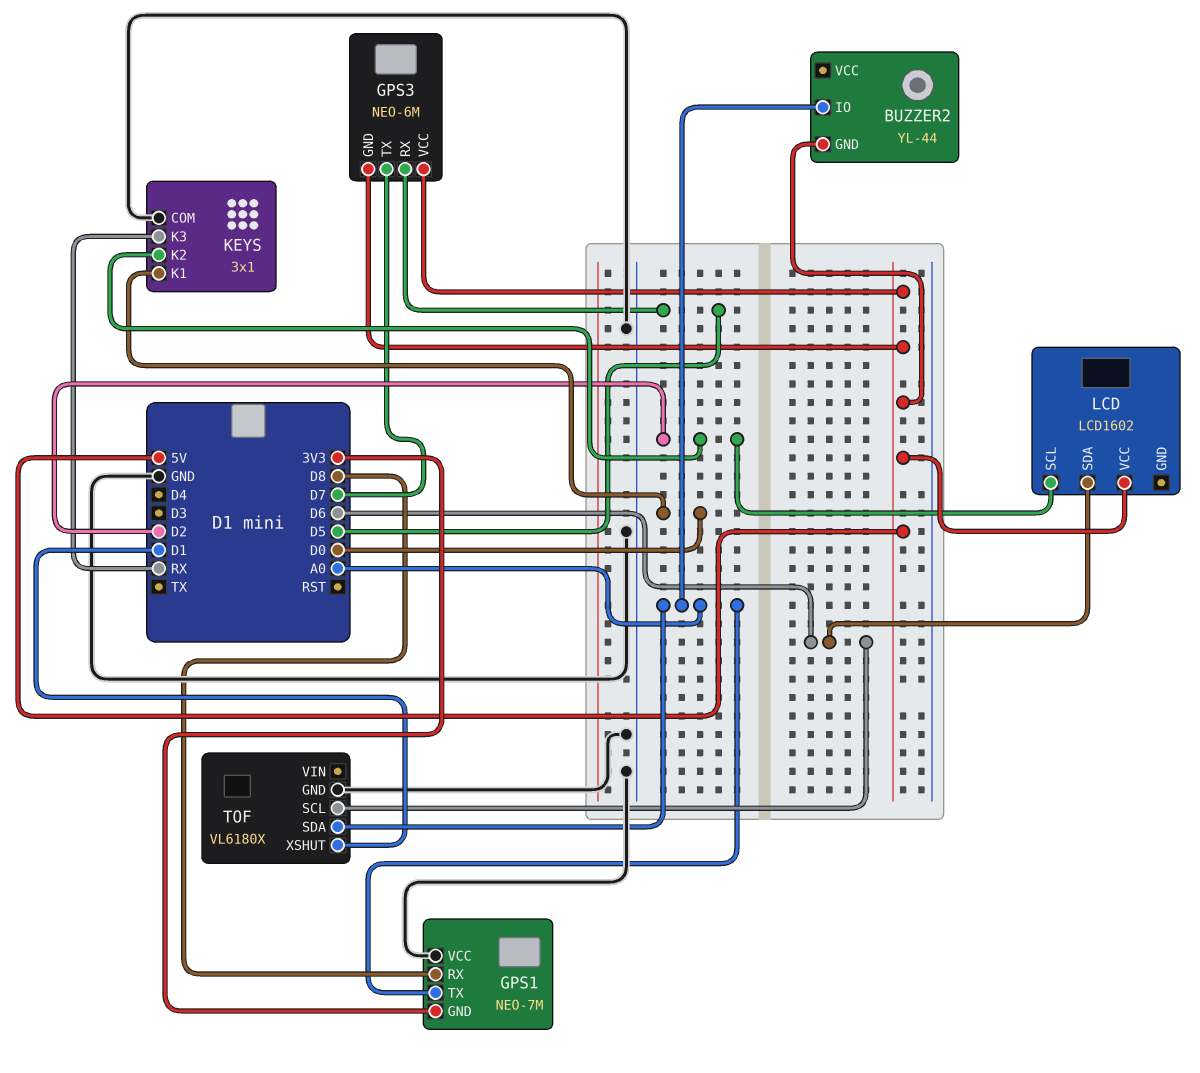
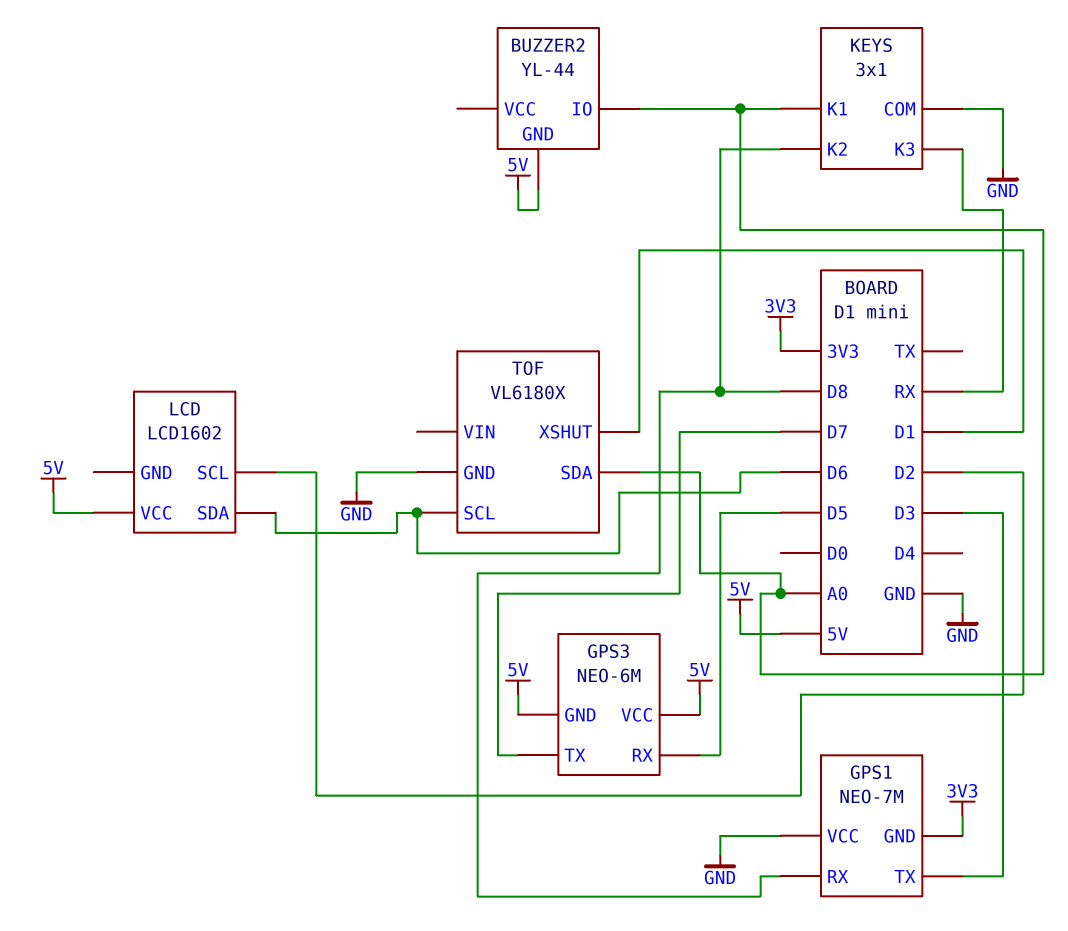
GPS1 pin TX: A0 -> D3
KEYS pin K1: D0 -> A0
KEYS pin K2: D2 -> D8

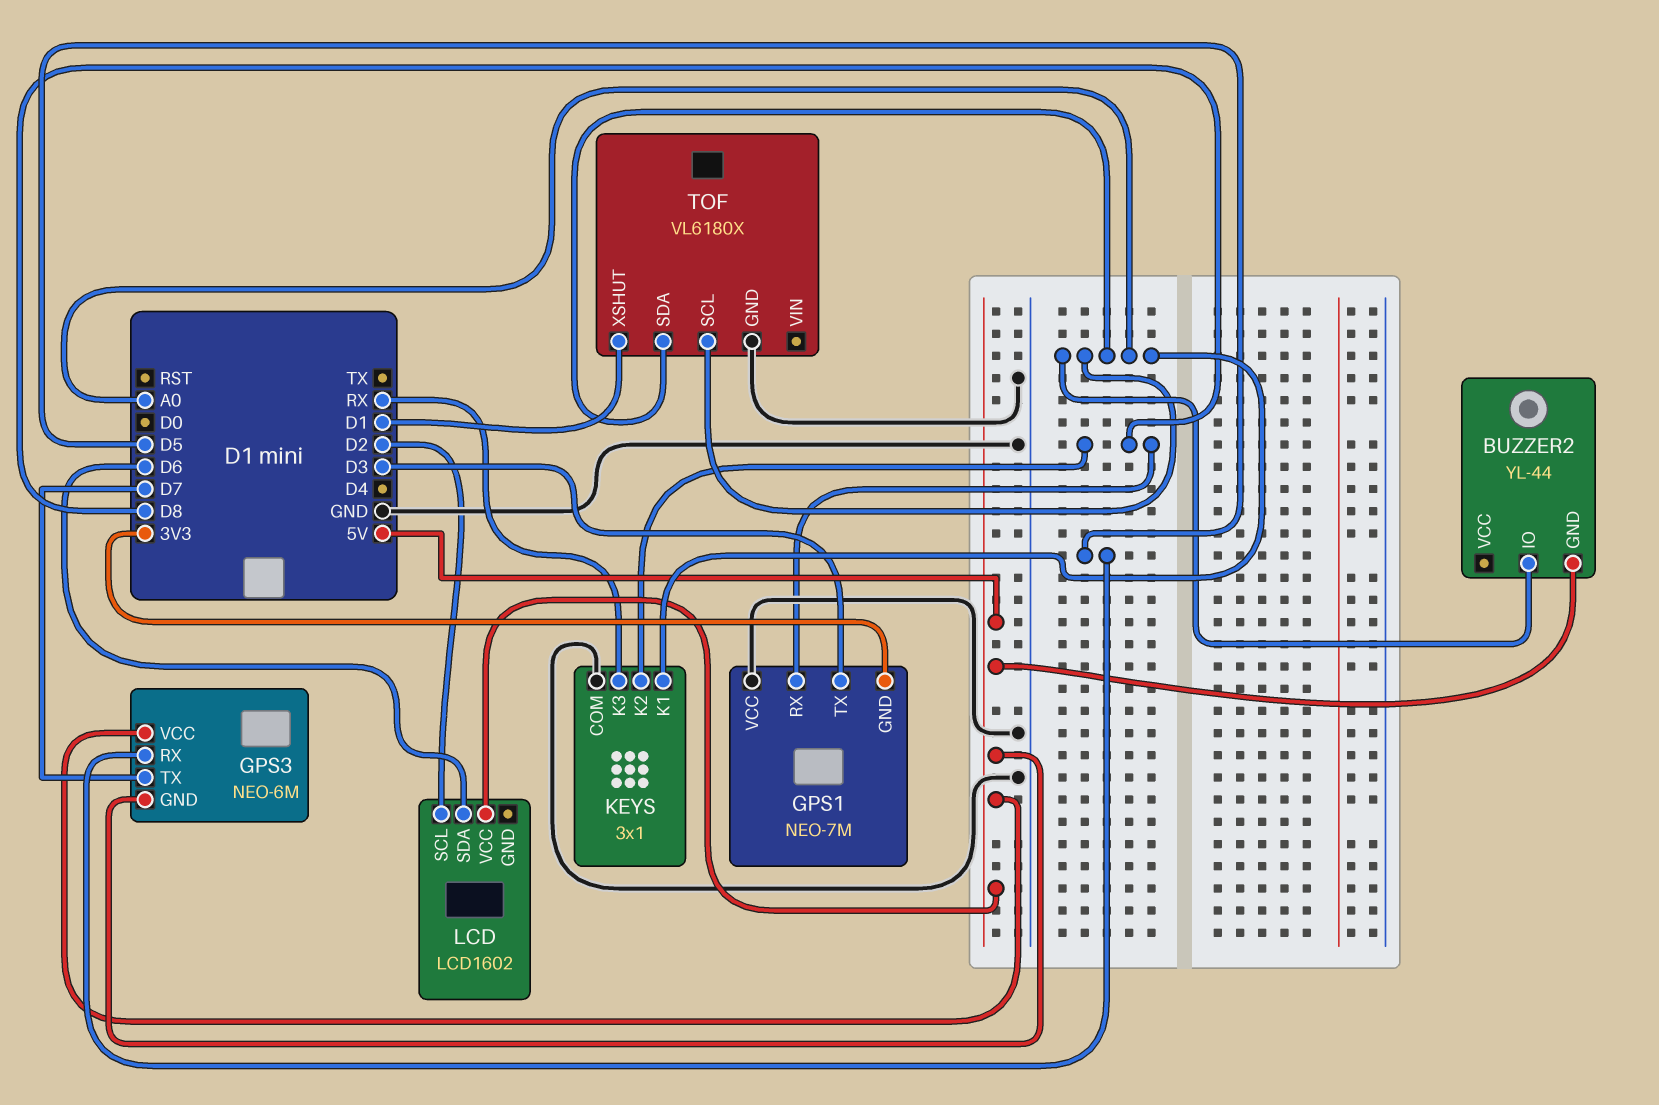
TOF pin SCL: D6 -> A0

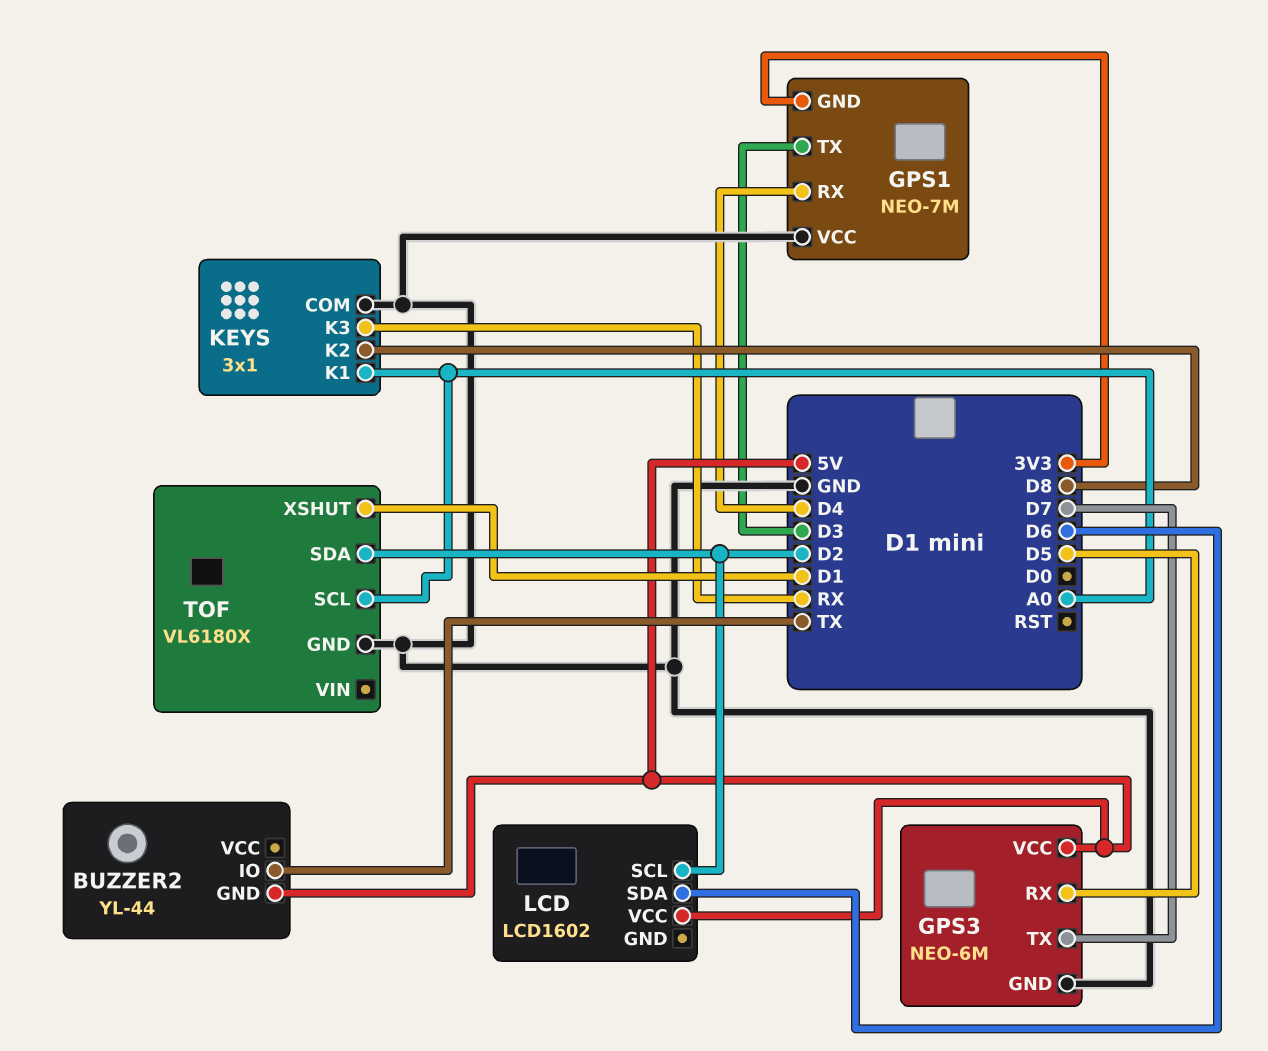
BUZZER2 pin IO: A0 -> TX
GPS1 pin RX: D8 -> D4
GPS3 pin GND: 5V -> GND
TOF pin SDA: A0 -> D2

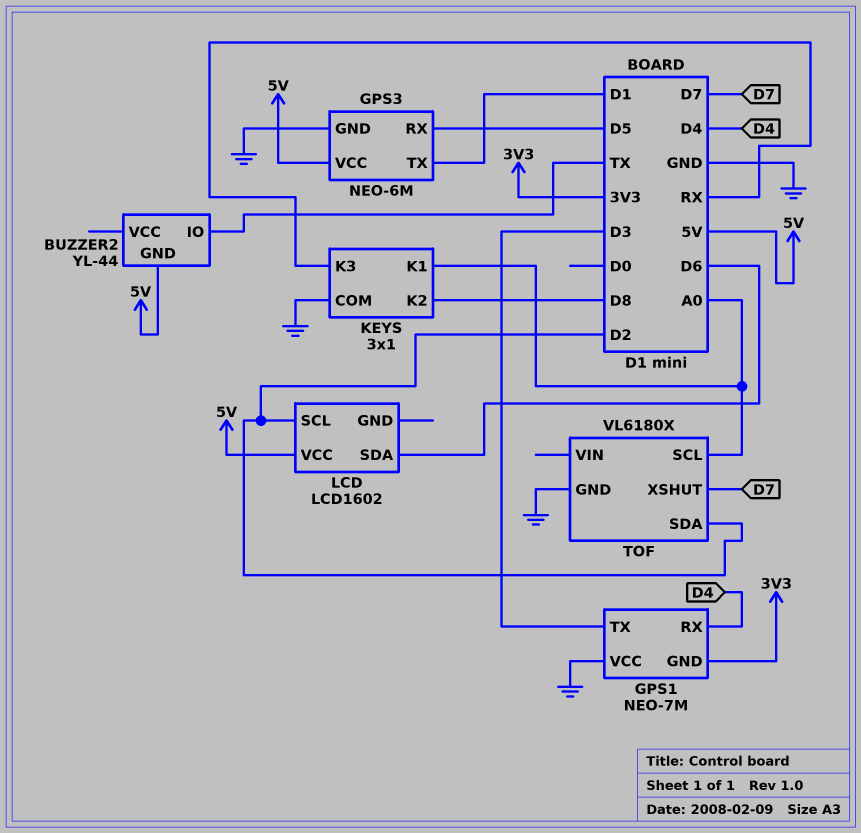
GPS3 pin TX: D7 -> D1
TOF pin XSHUT: D1 -> D7

